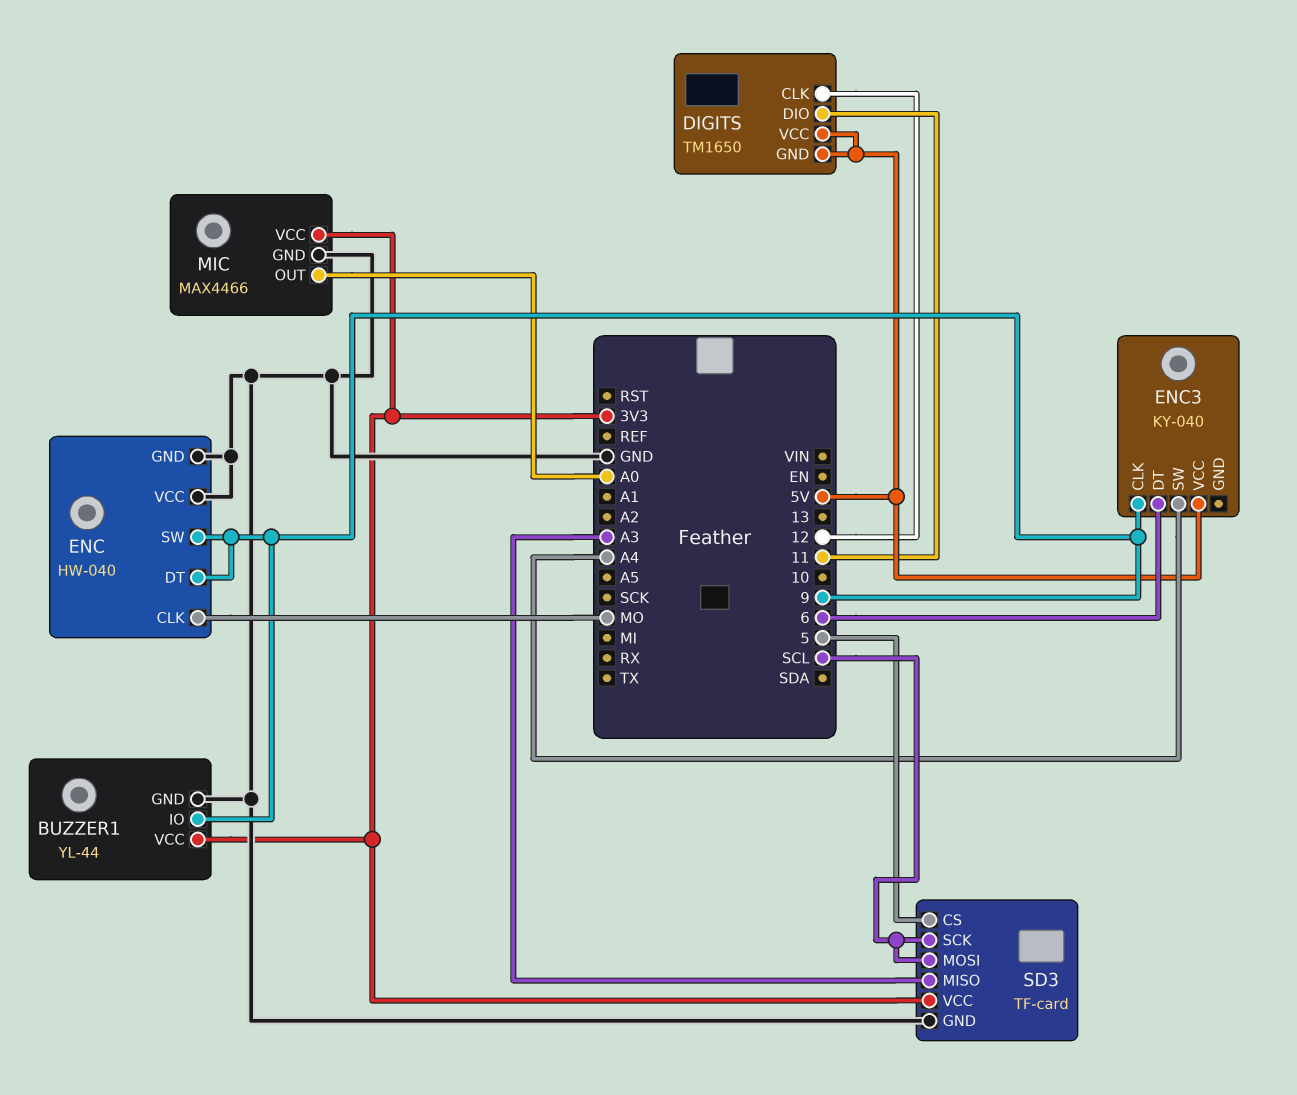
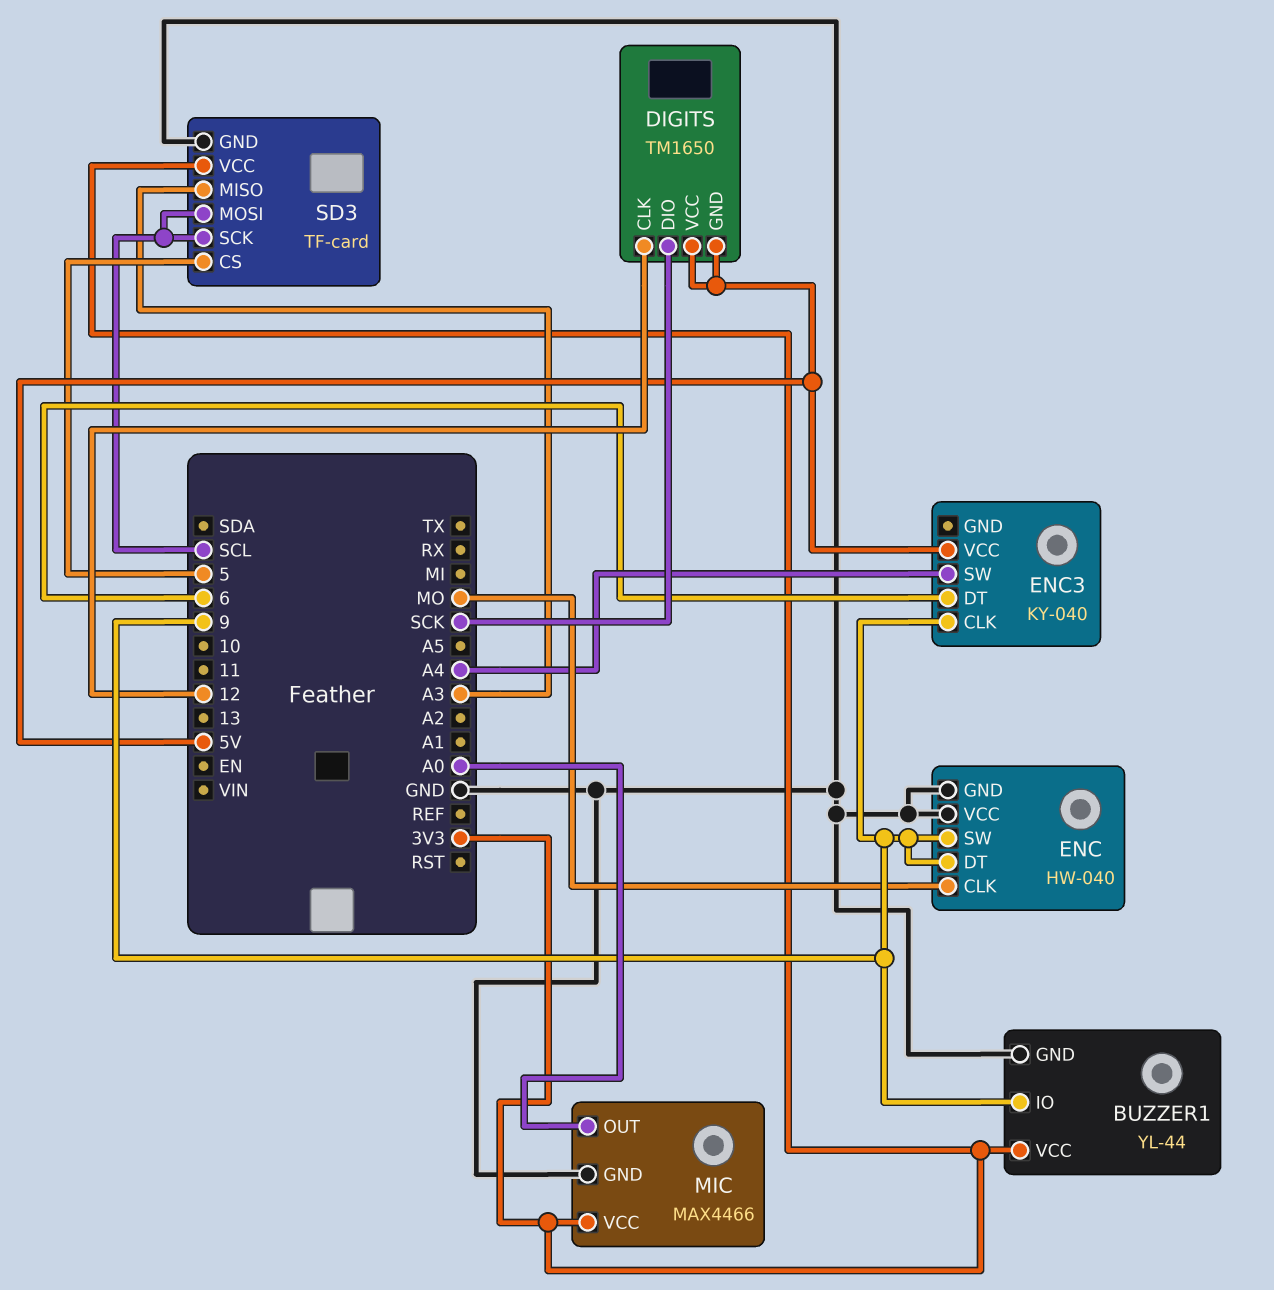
DIGITS pin DIO: 11 -> SCK

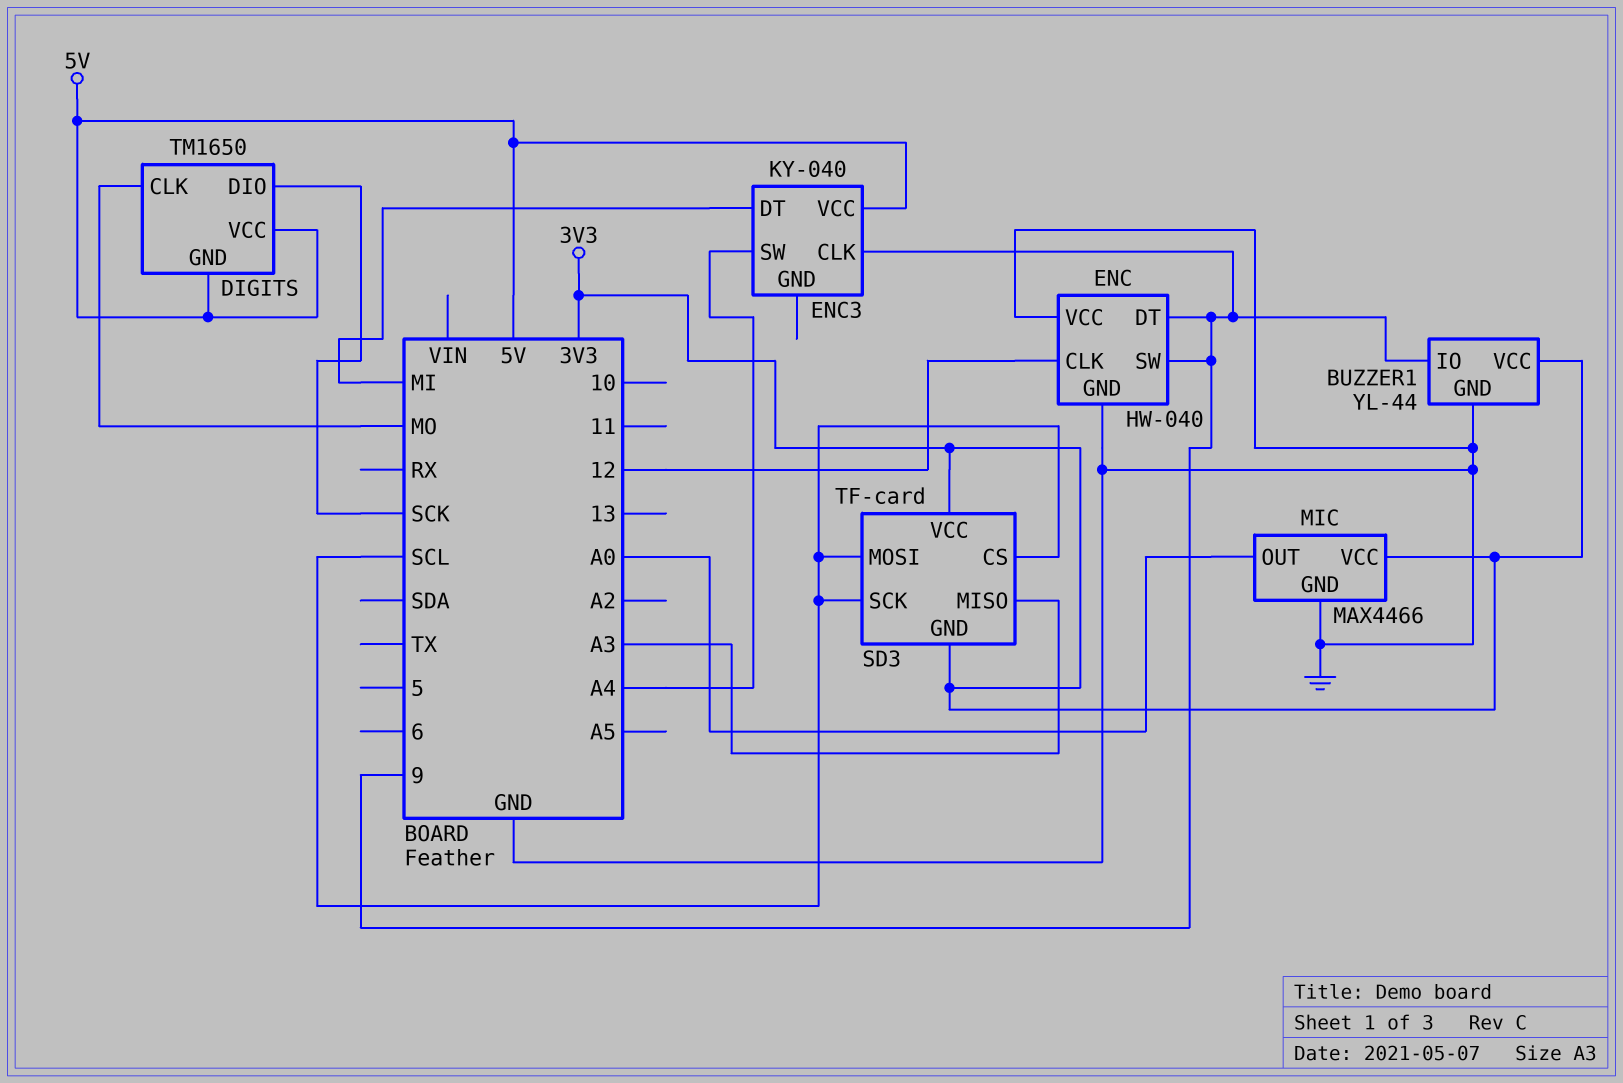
DIGITS pin CLK: 12 -> MO
ENC pin CLK: MO -> 12
ENC3 pin DT: 6 -> MI
SD3 pin CS: 5 -> SCL
SD3 pin GND: GND -> 3V3

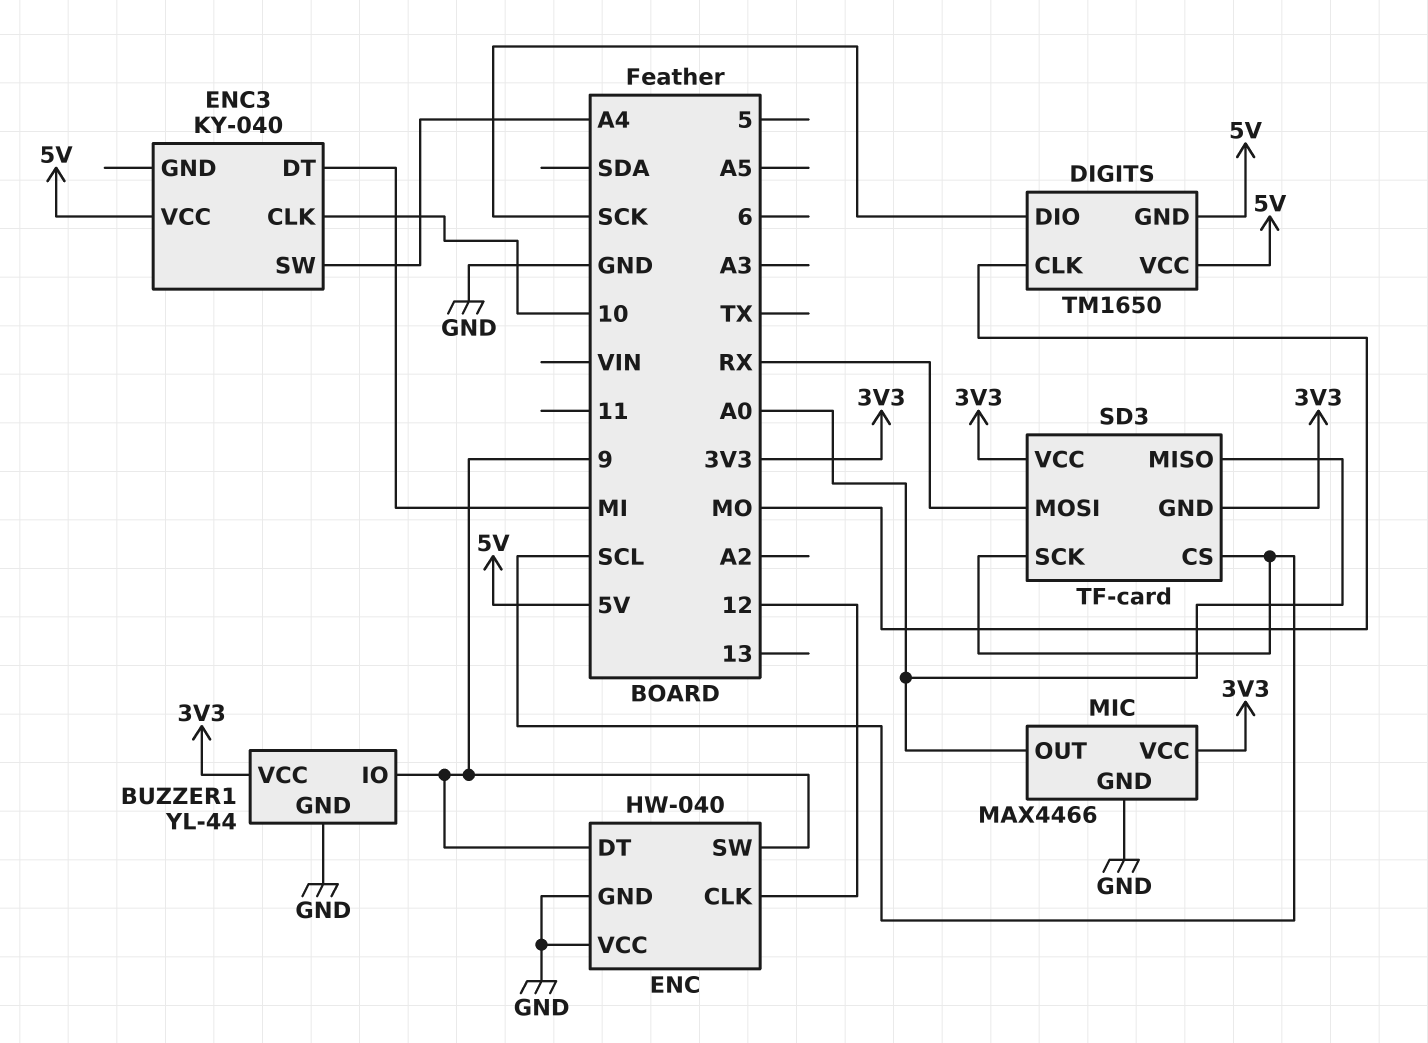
ENC3 pin CLK: 9 -> 10
SD3 pin MISO: A3 -> A0
SD3 pin MOSI: SCL -> RX

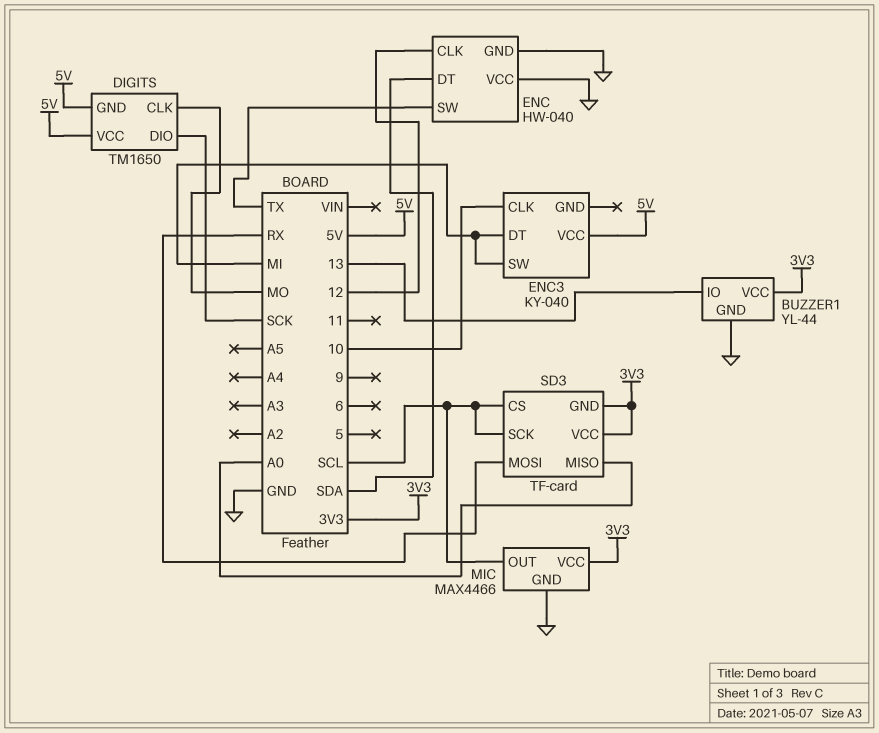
BUZZER1 pin IO: 9 -> 13
ENC pin DT: 9 -> SDA
ENC pin SW: 9 -> TX
ENC3 pin SW: A4 -> MI
MIC pin OUT: A0 -> SCL

